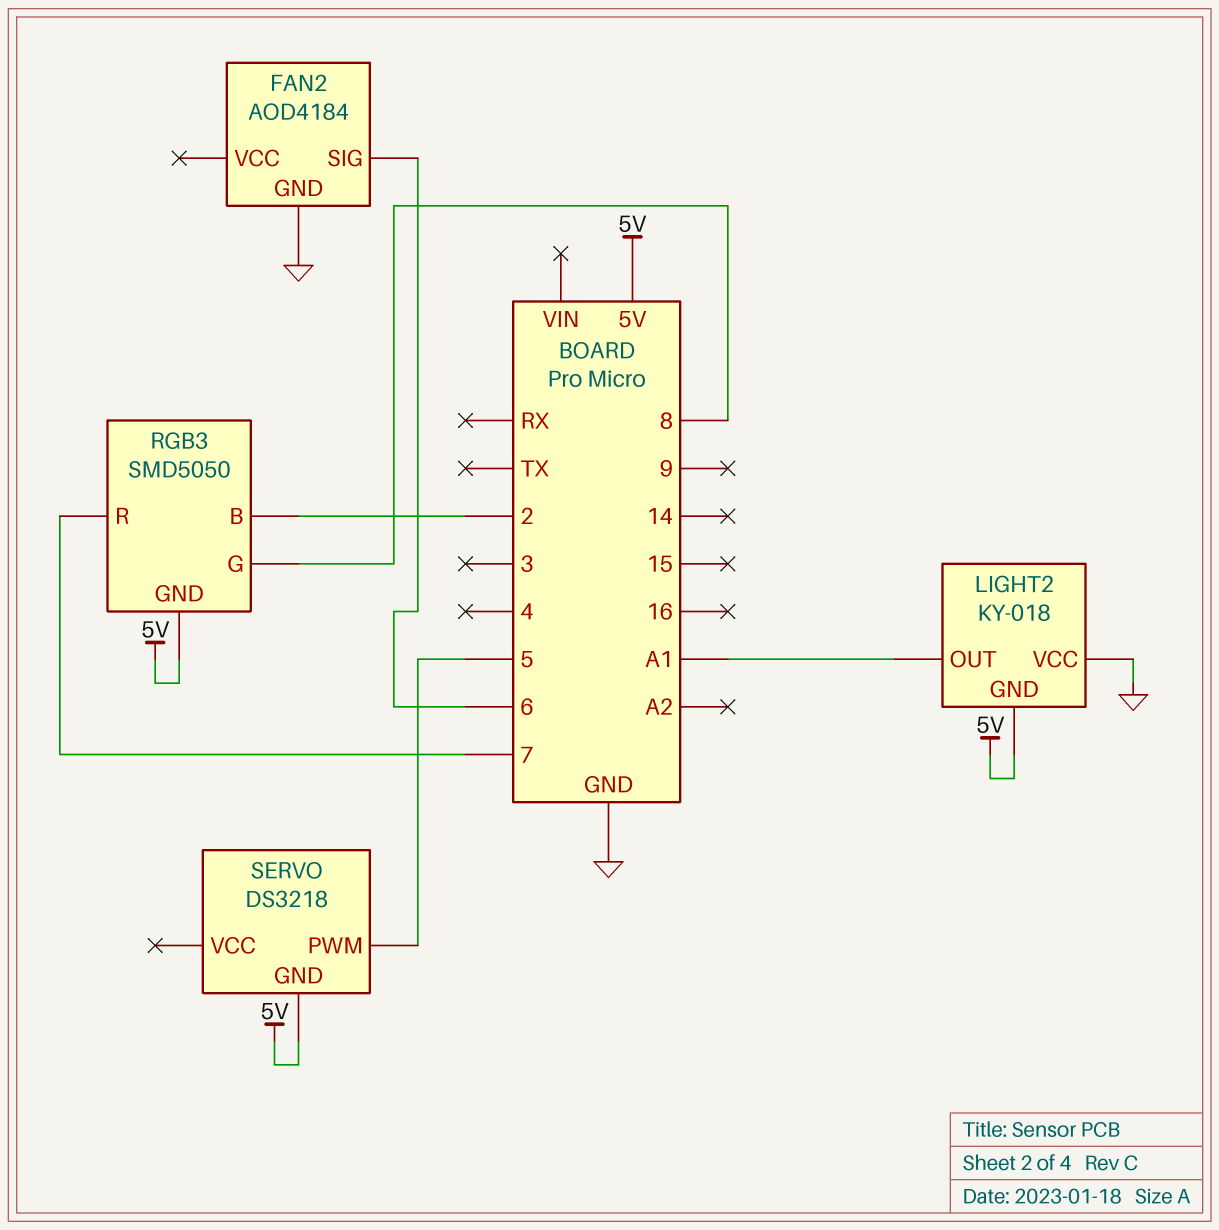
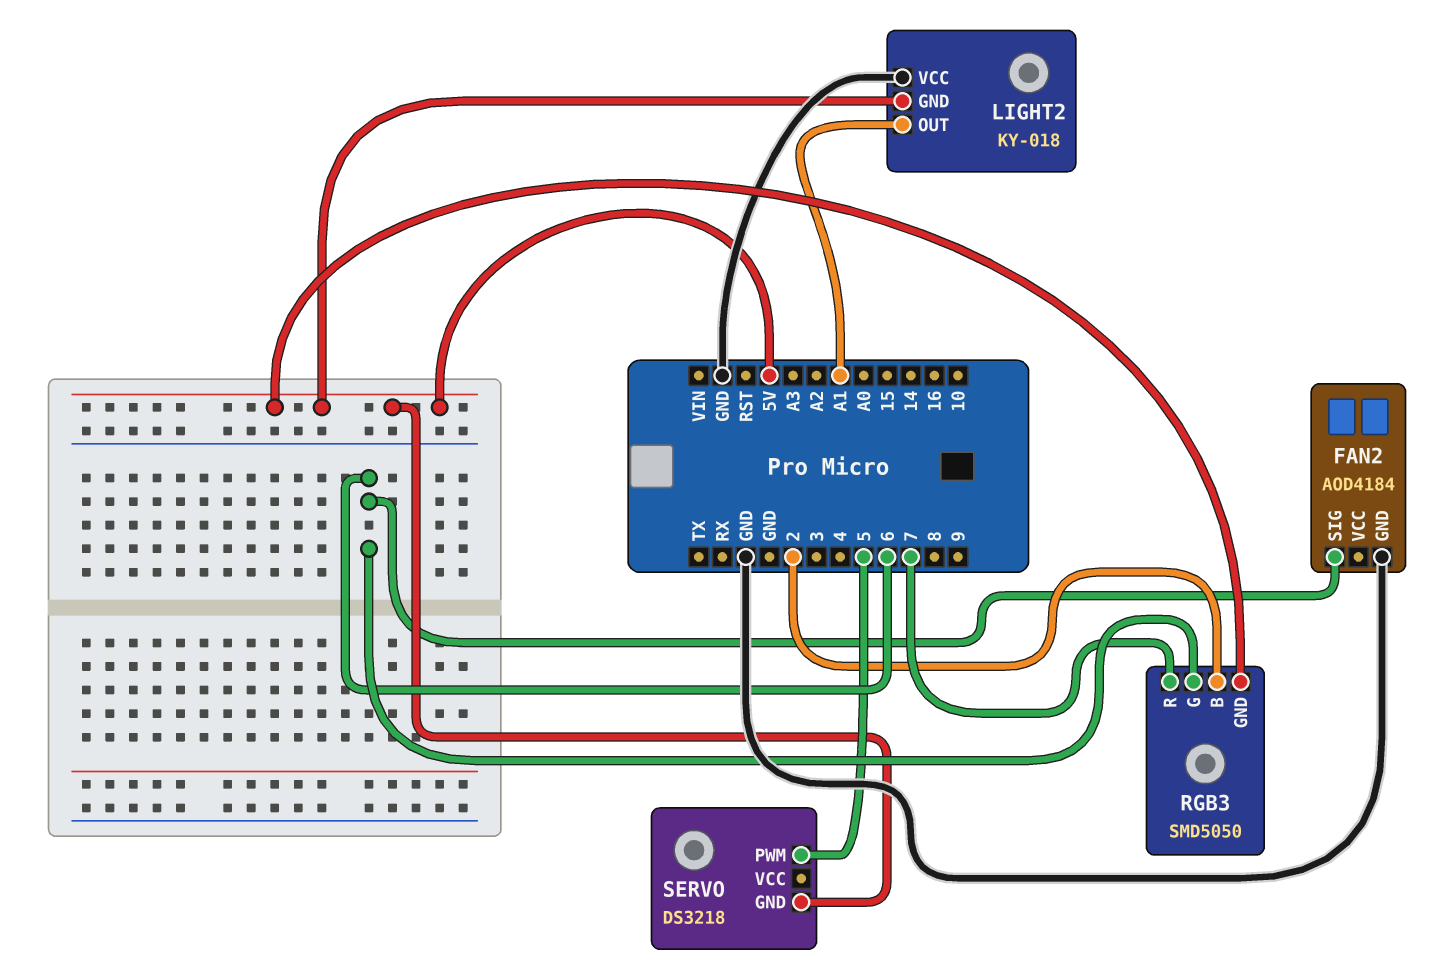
RGB3 pin G: 8 -> 6

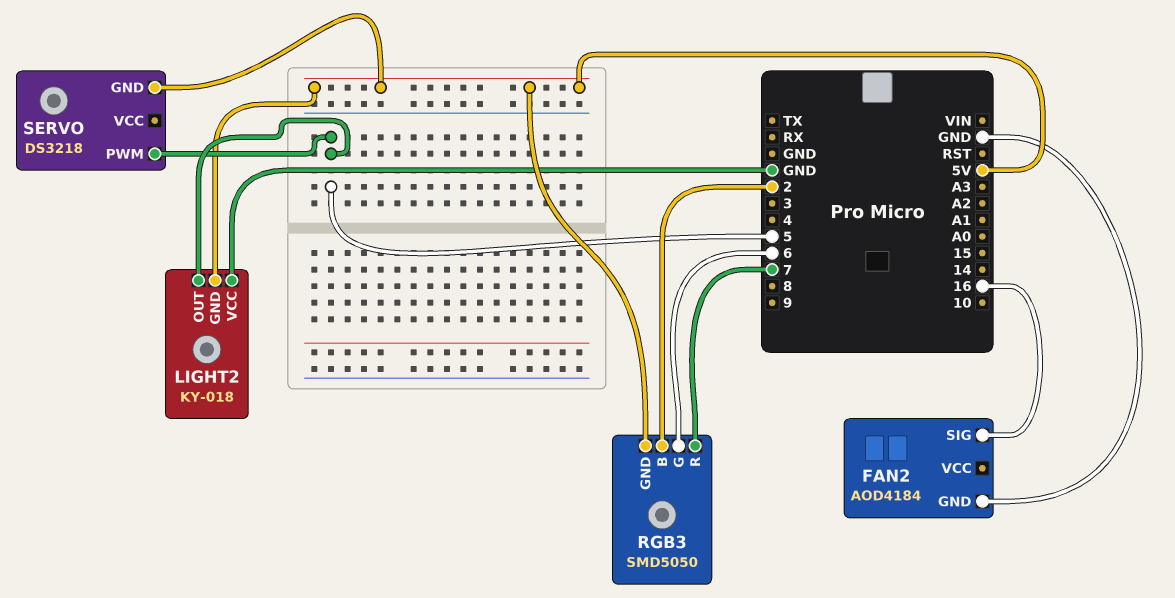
FAN2 pin SIG: 6 -> 16
LIGHT2 pin OUT: A1 -> 5

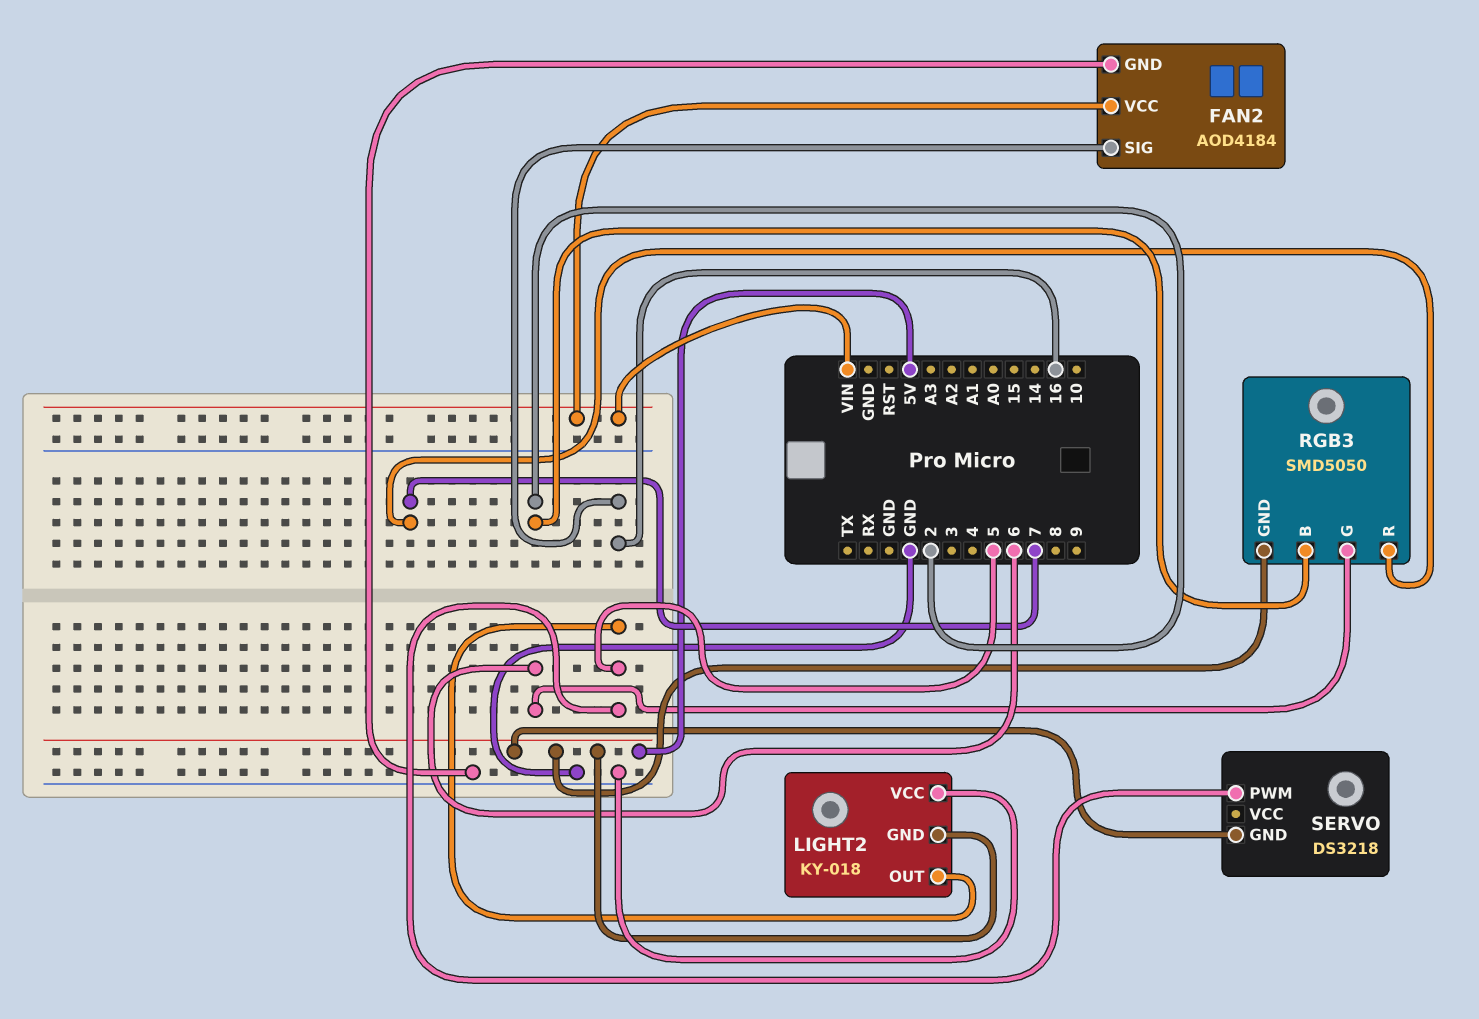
FAN2 pin VCC: none -> VIN

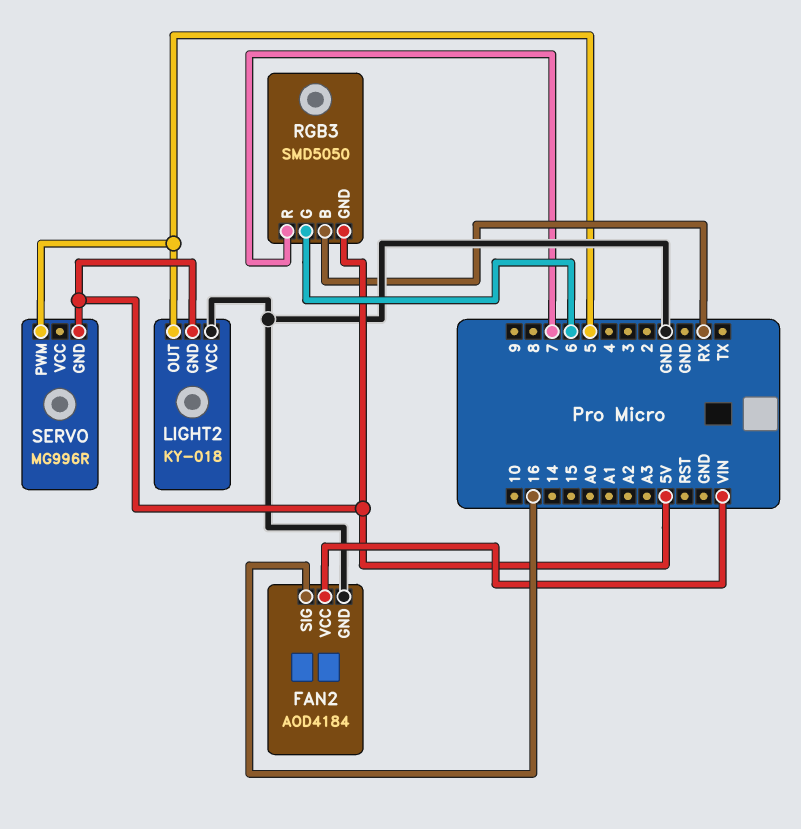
RGB3 pin B: 2 -> RX
SERVO: DS3218 -> MG996R

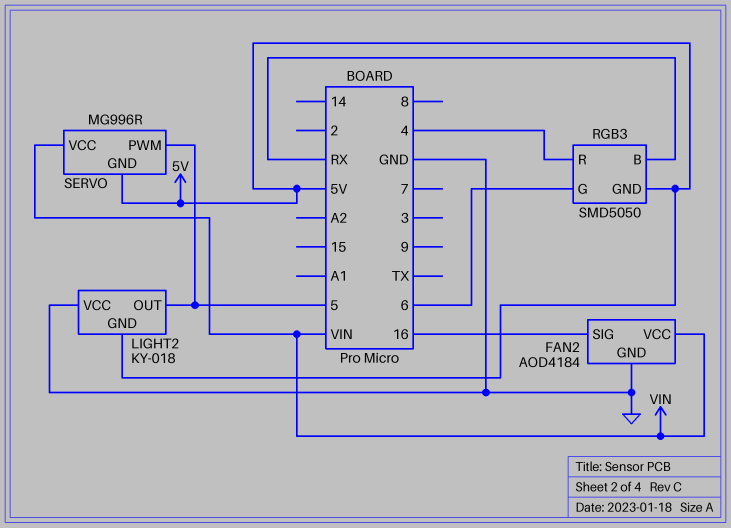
RGB3 pin R: 7 -> 4
SERVO pin VCC: none -> VIN

